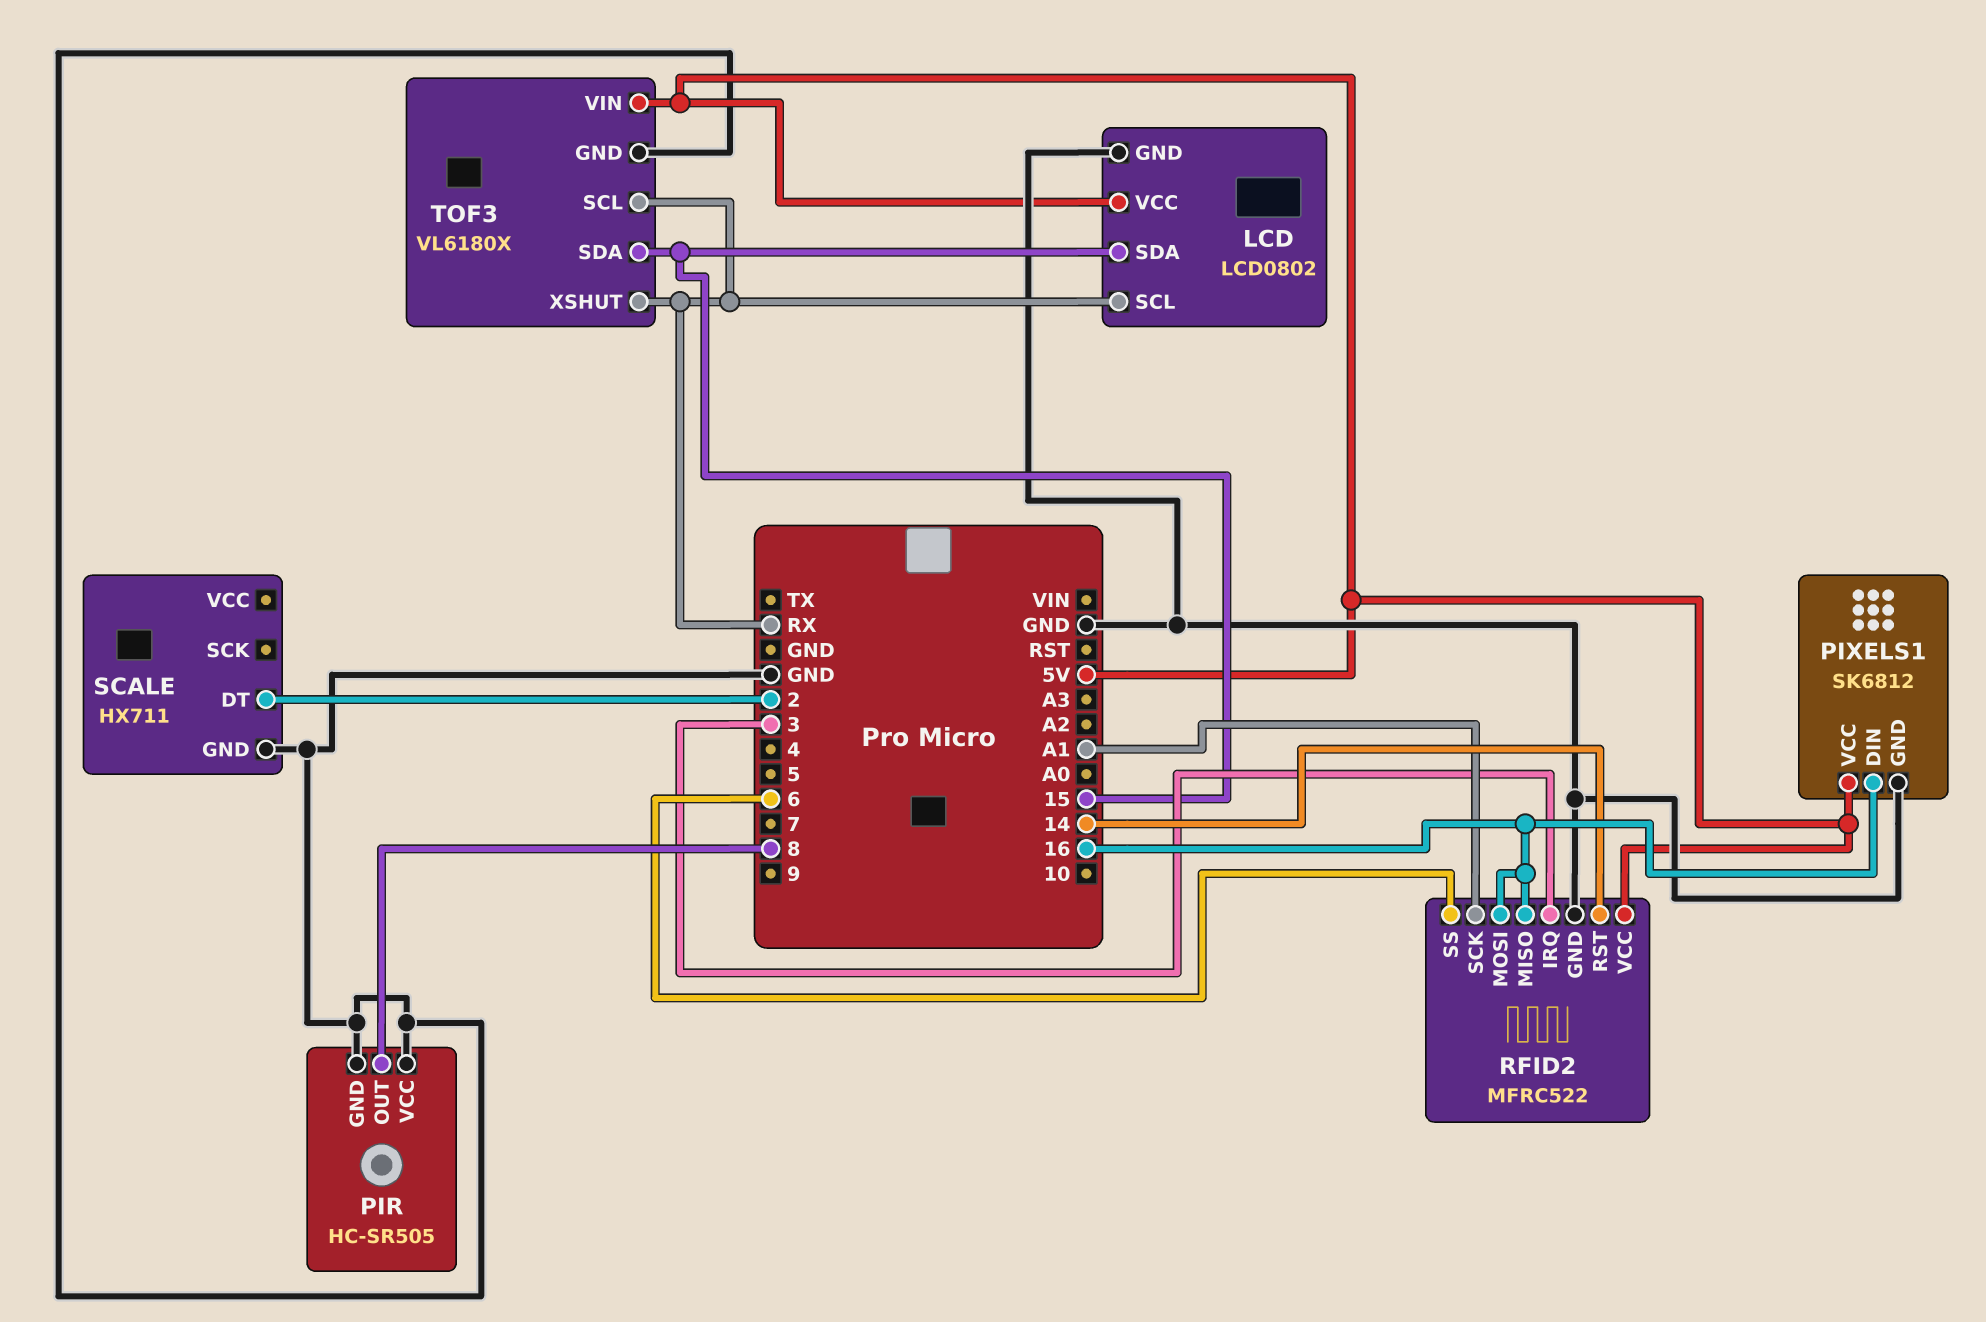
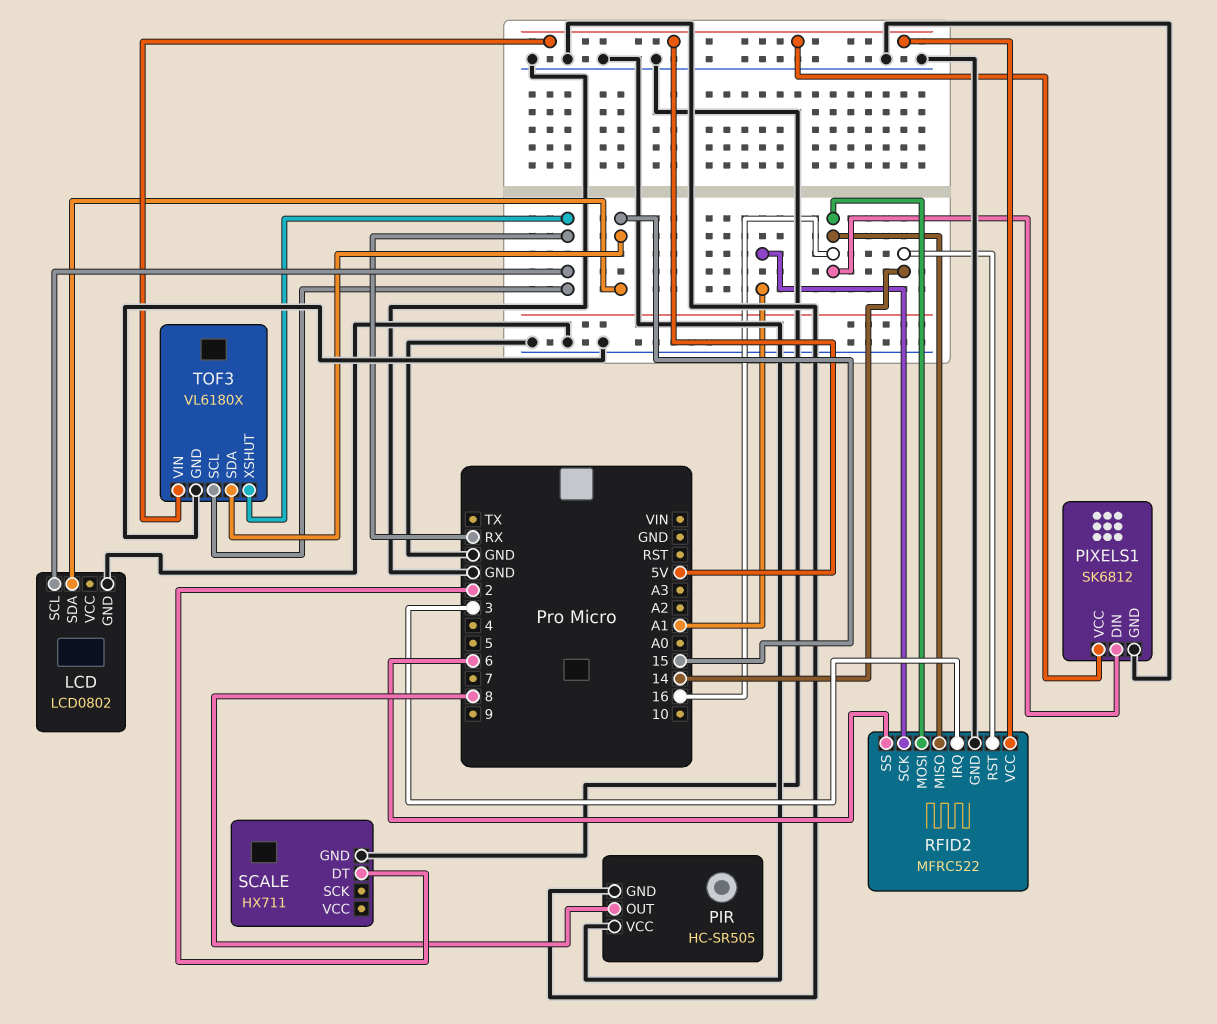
LCD pin VCC: 5V -> none

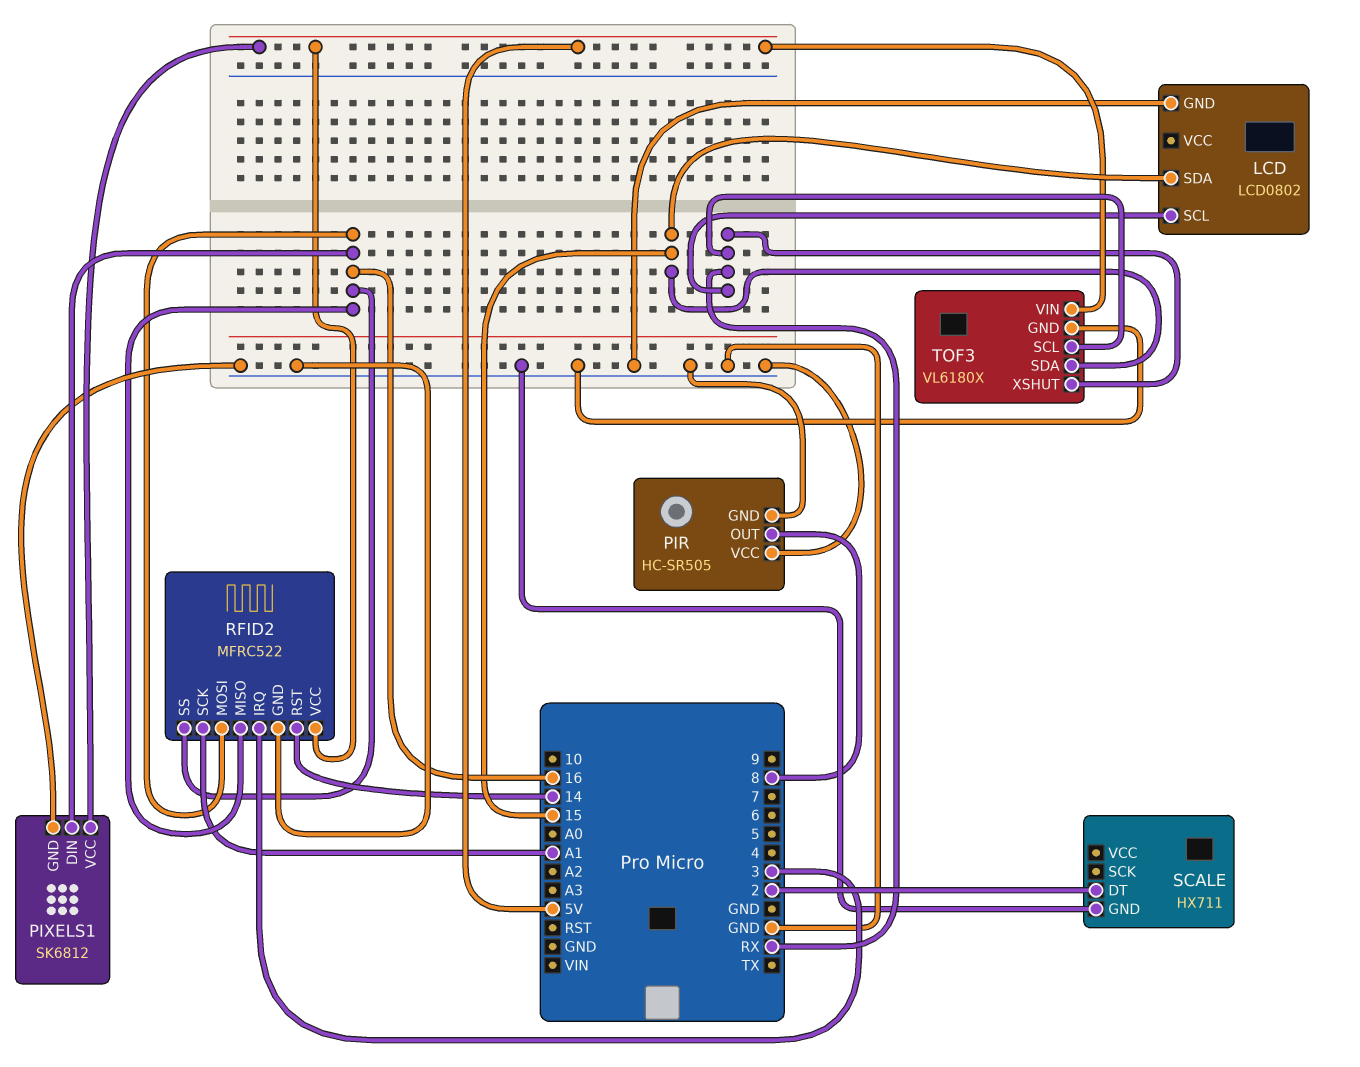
RFID2 pin SS: 6 -> 16

